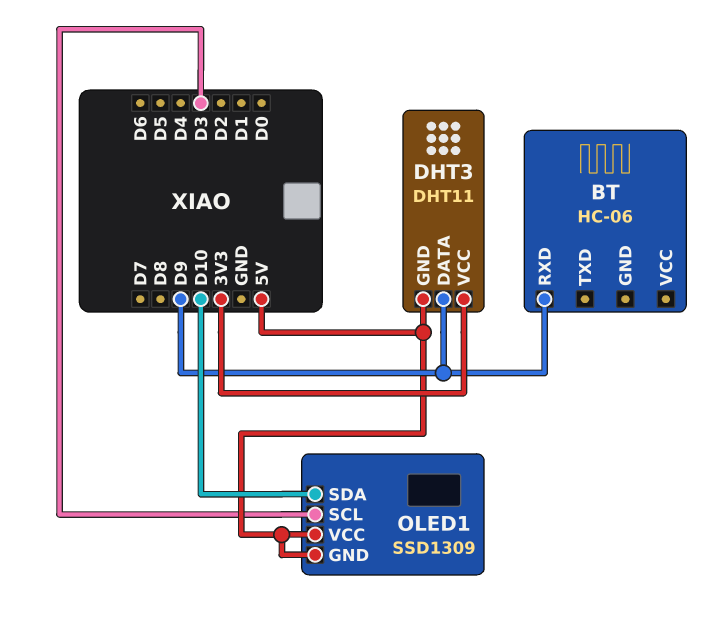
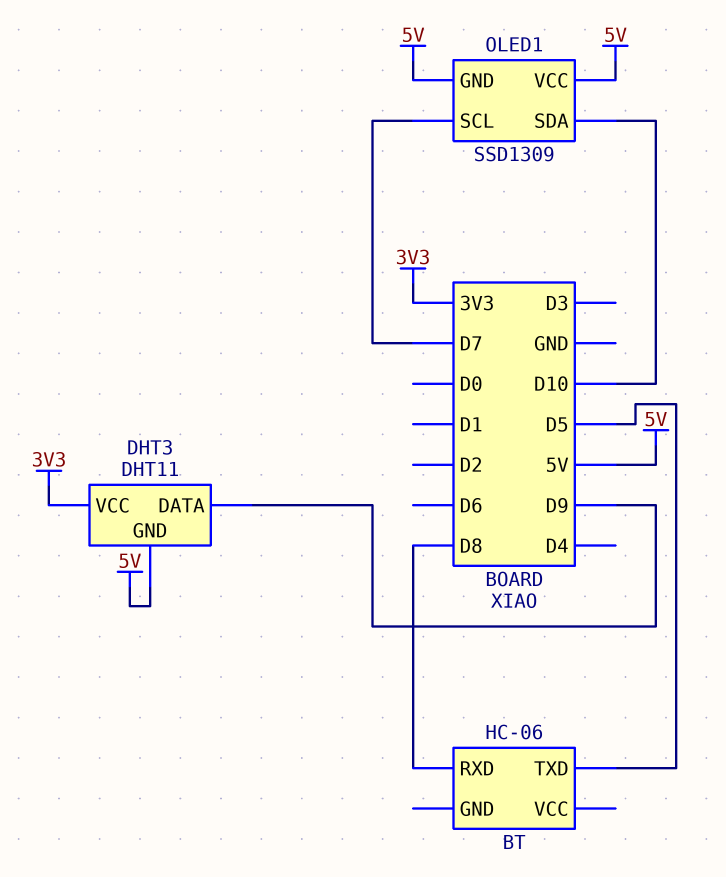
BT pin RXD: D9 -> D8
BT pin TXD: none -> D5
OLED1 pin SCL: D3 -> D7

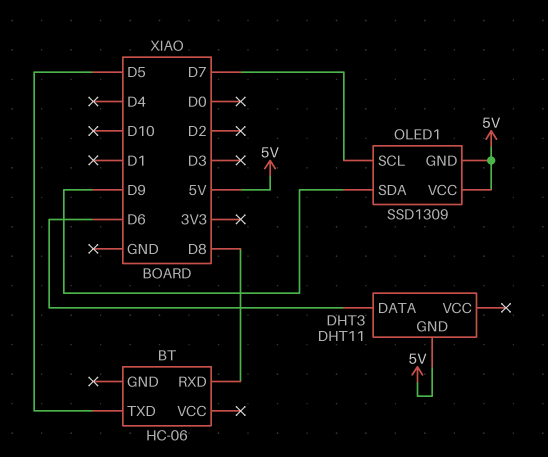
DHT3 pin DATA: D9 -> D6
DHT3 pin VCC: 3V3 -> none
OLED1 pin SDA: D10 -> D9

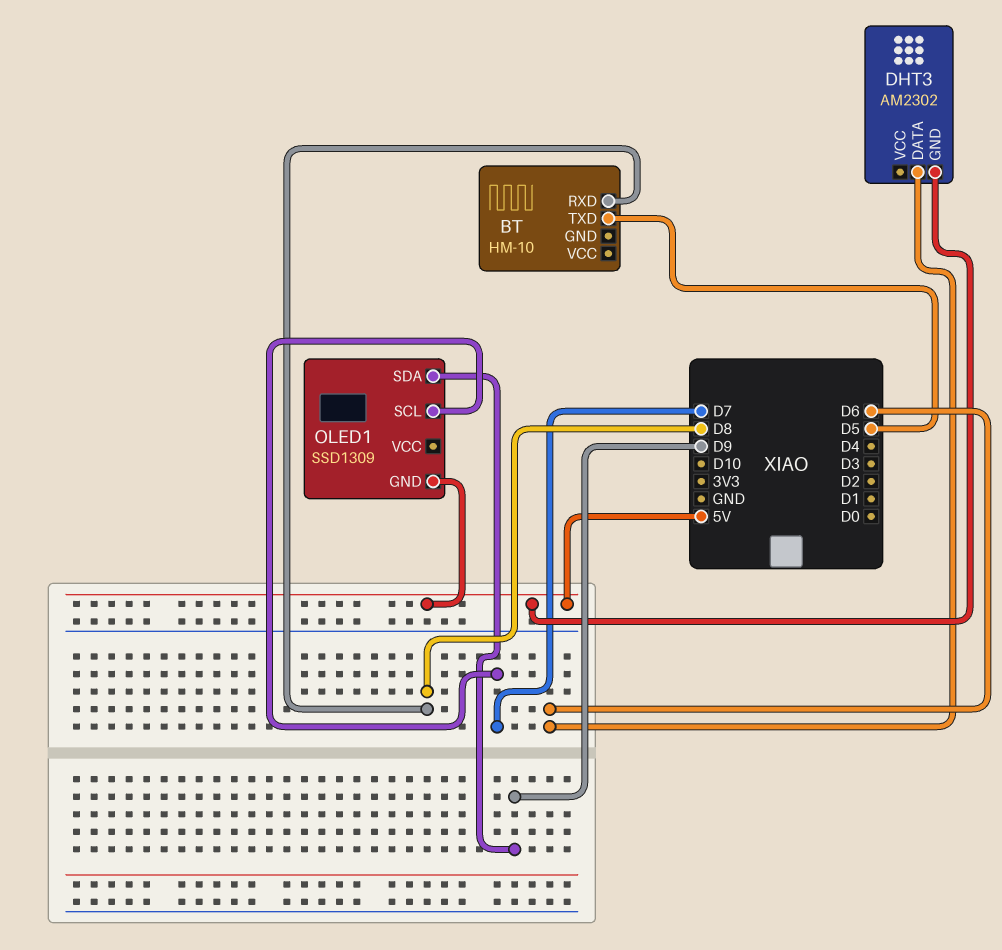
BT: HC-06 -> HM-10
DHT3: DHT11 -> AM2302
OLED1 pin VCC: 5V -> none

